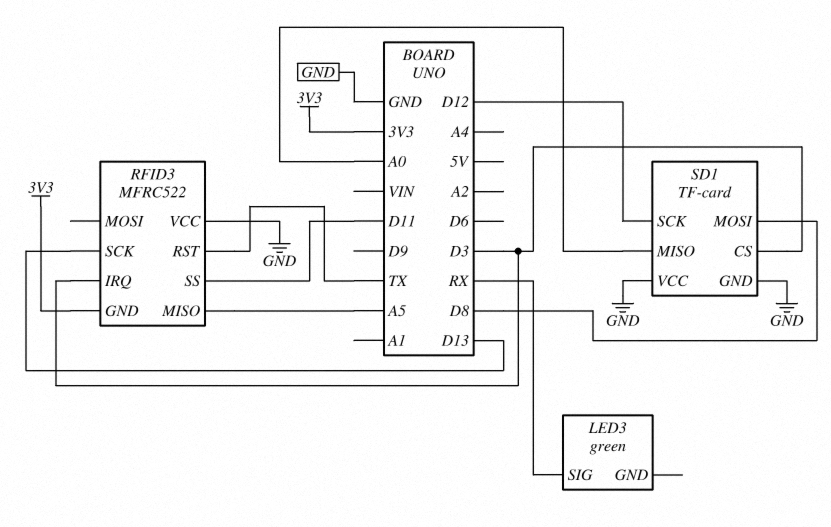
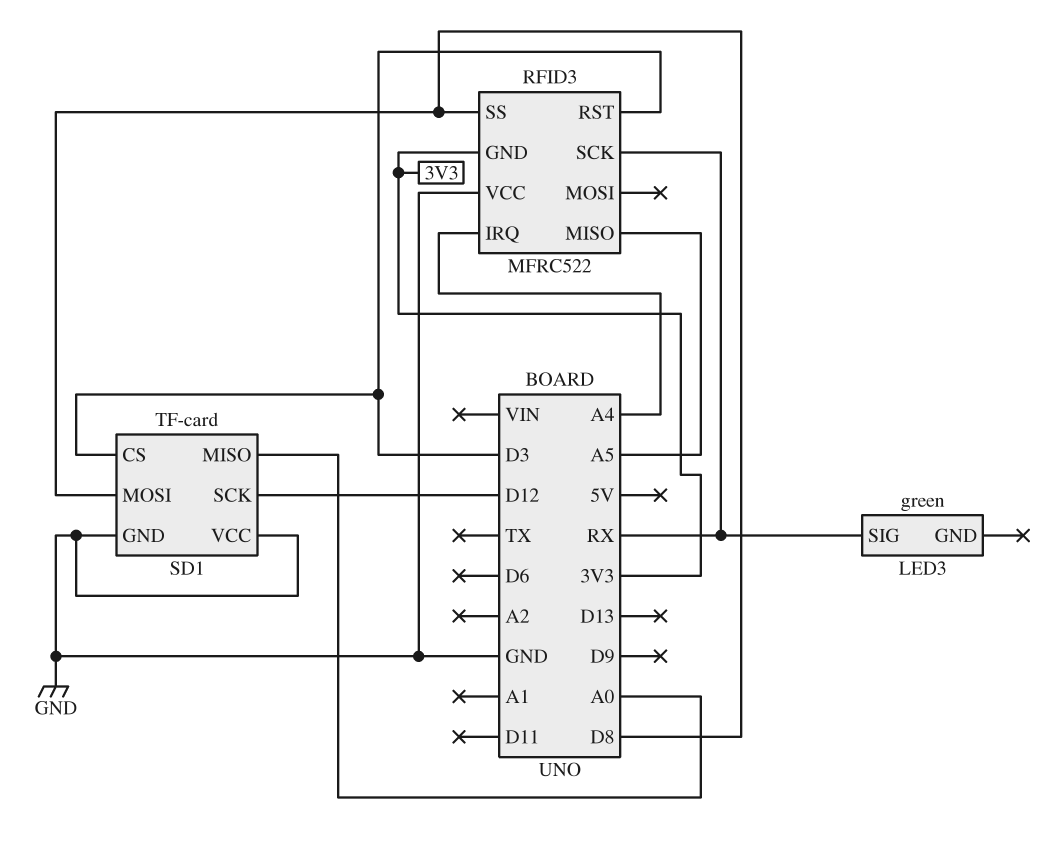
RFID3 pin IRQ: D3 -> A4
RFID3 pin RST: TX -> D3
RFID3 pin SCK: D13 -> RX
RFID3 pin SS: D11 -> D8

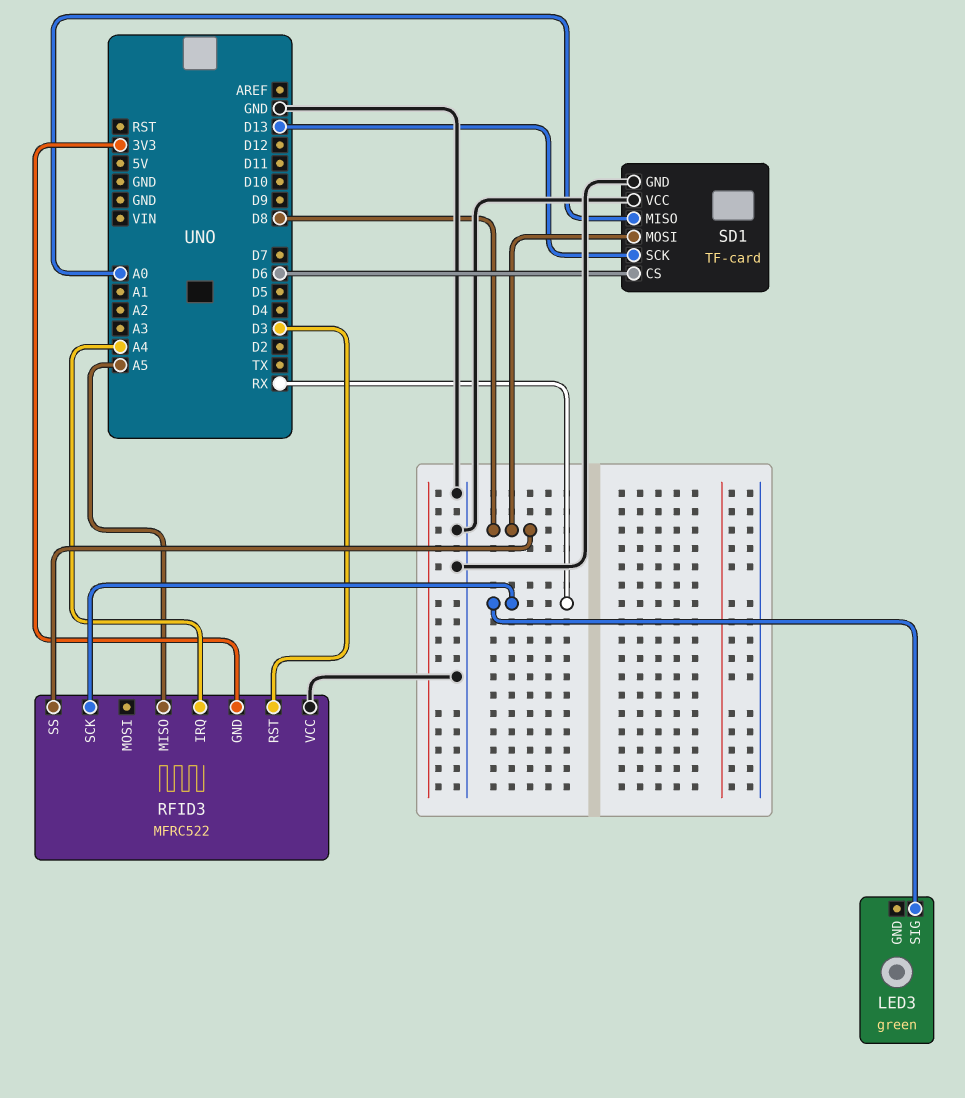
SD1 pin CS: D3 -> D6
SD1 pin SCK: D12 -> D13

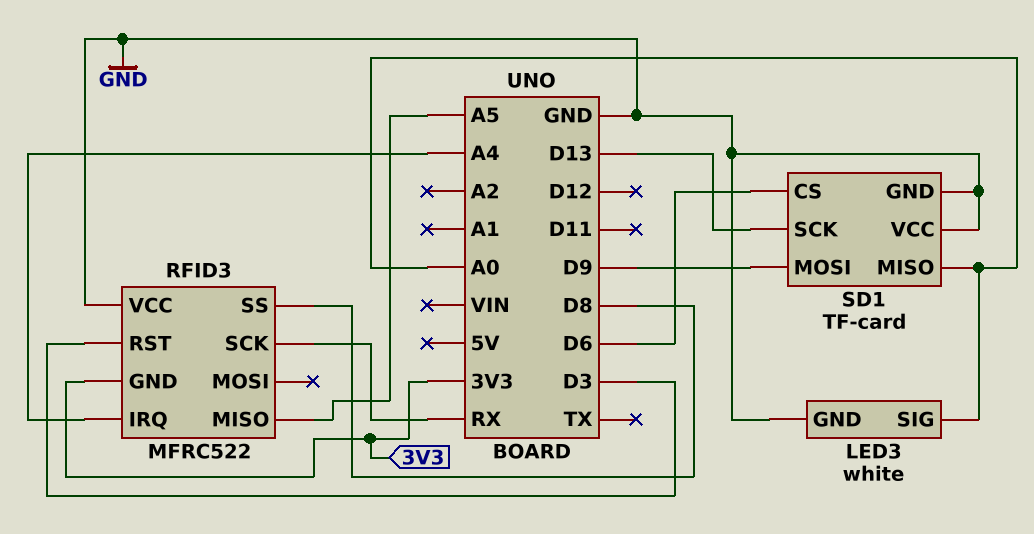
LED3: green -> white
LED3 pin GND: none -> GND
LED3 pin SIG: RX -> A0
SD1 pin MOSI: D8 -> D9

